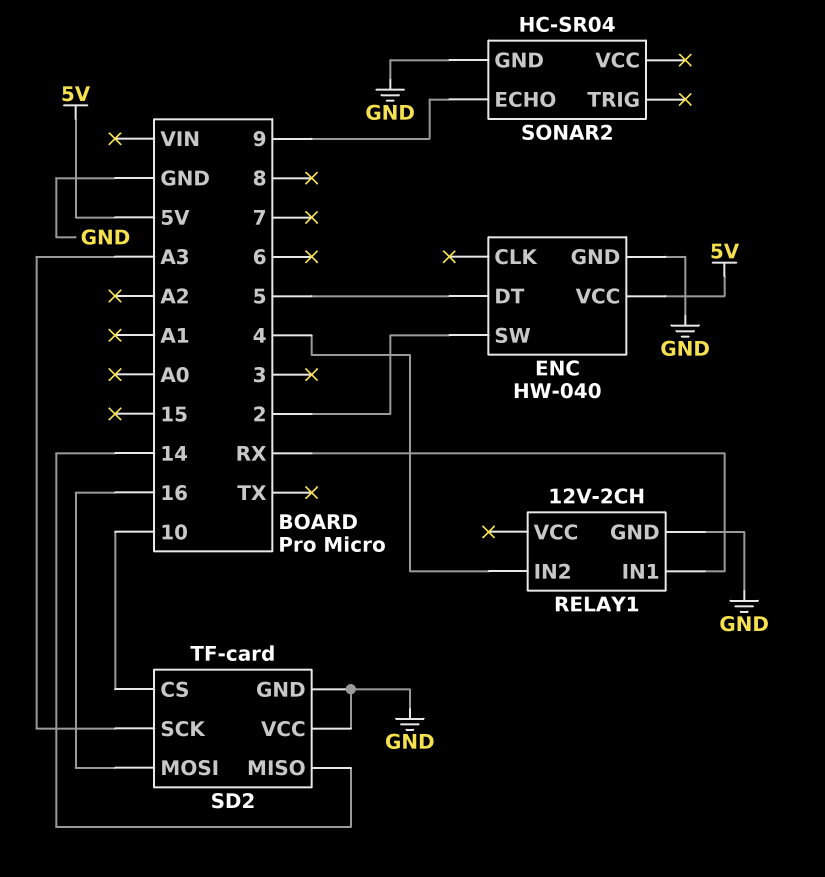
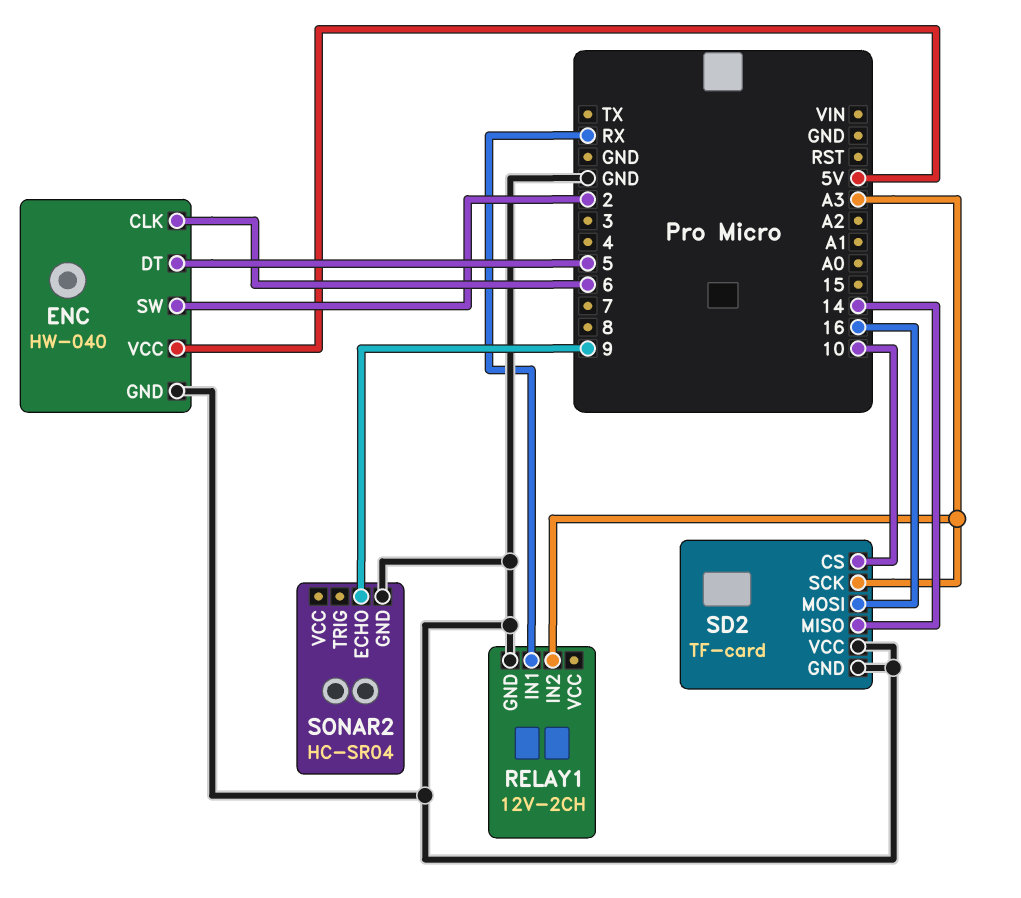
ENC pin CLK: none -> 6
RELAY1 pin IN2: 4 -> A3

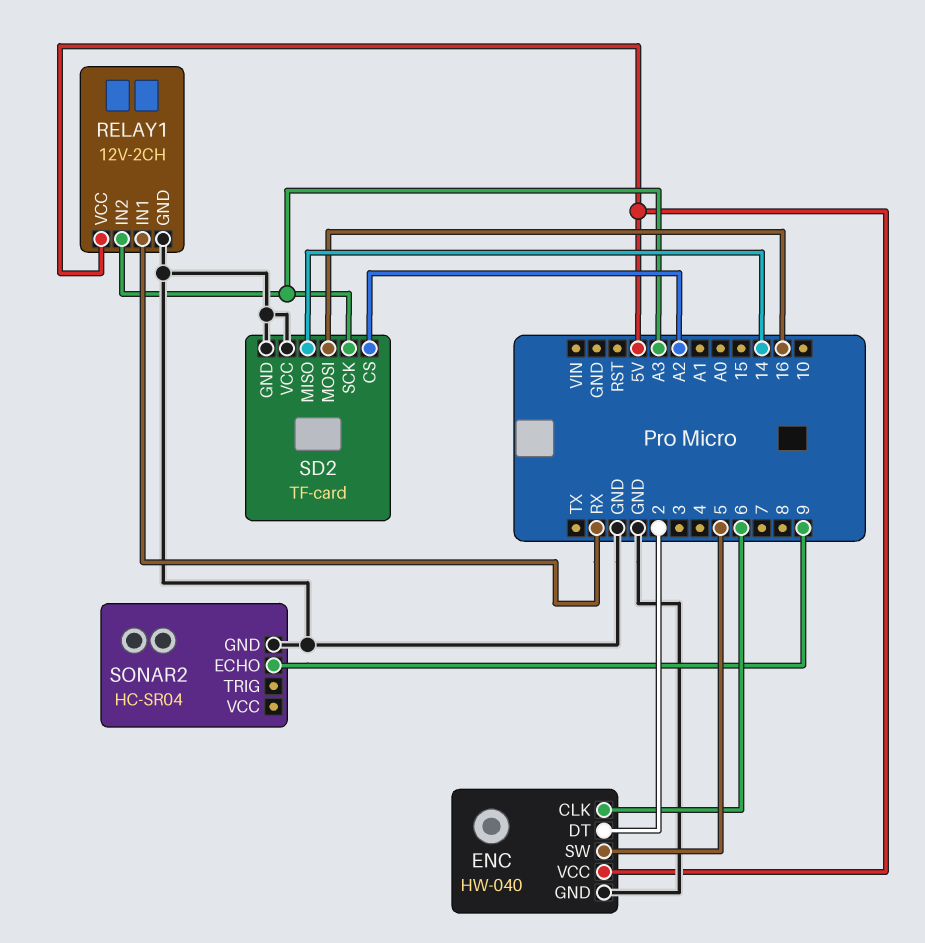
ENC pin DT: 5 -> 2
ENC pin SW: 2 -> 5
RELAY1 pin VCC: none -> 5V
SD2 pin CS: 10 -> A2

